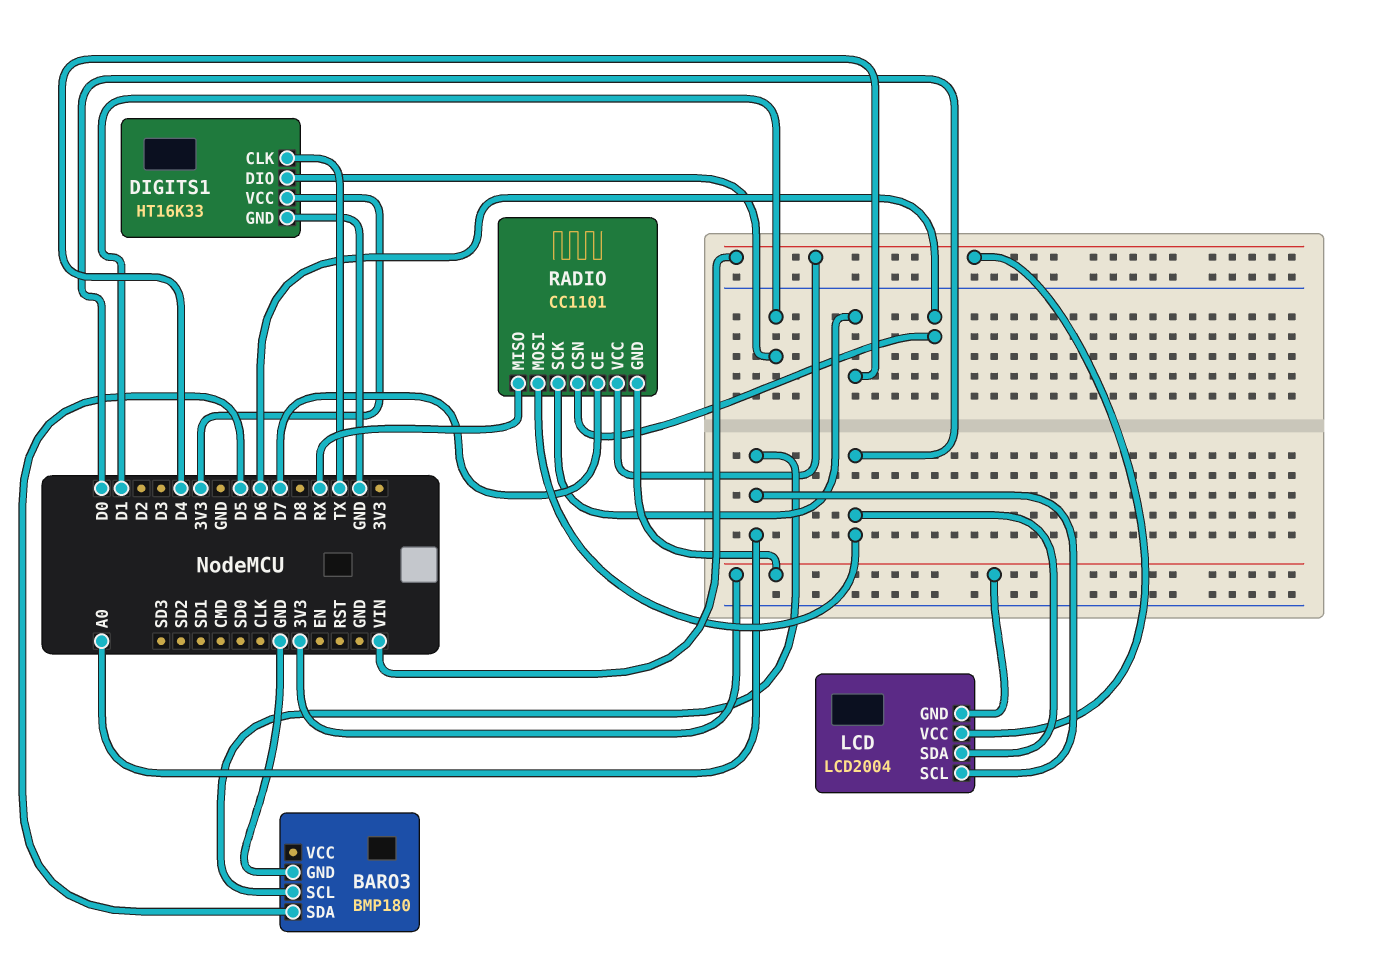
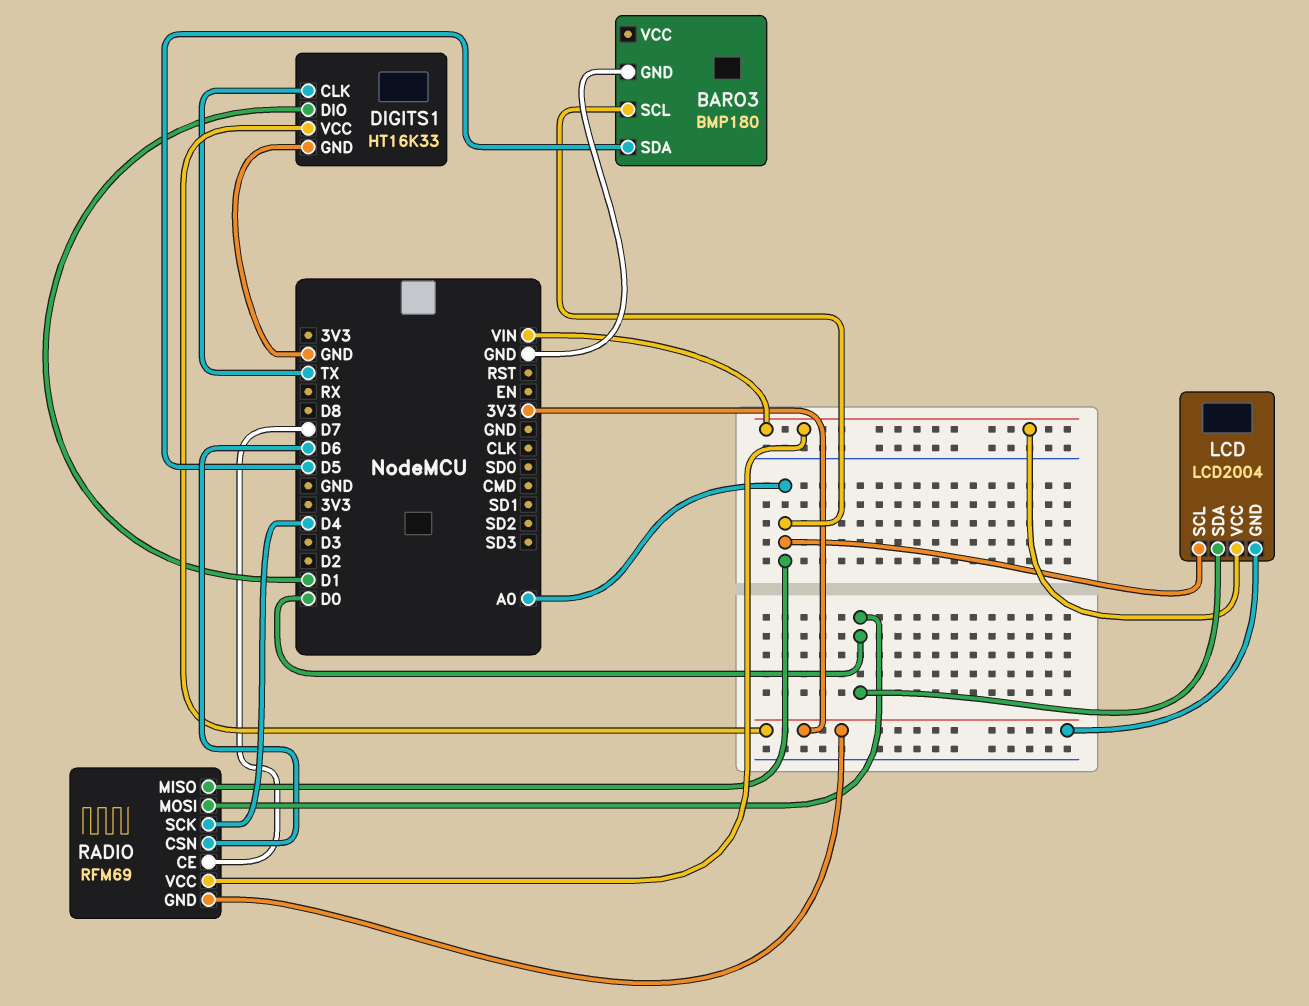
RADIO: CC1101 -> RFM69
RADIO pin MISO: RX -> A0

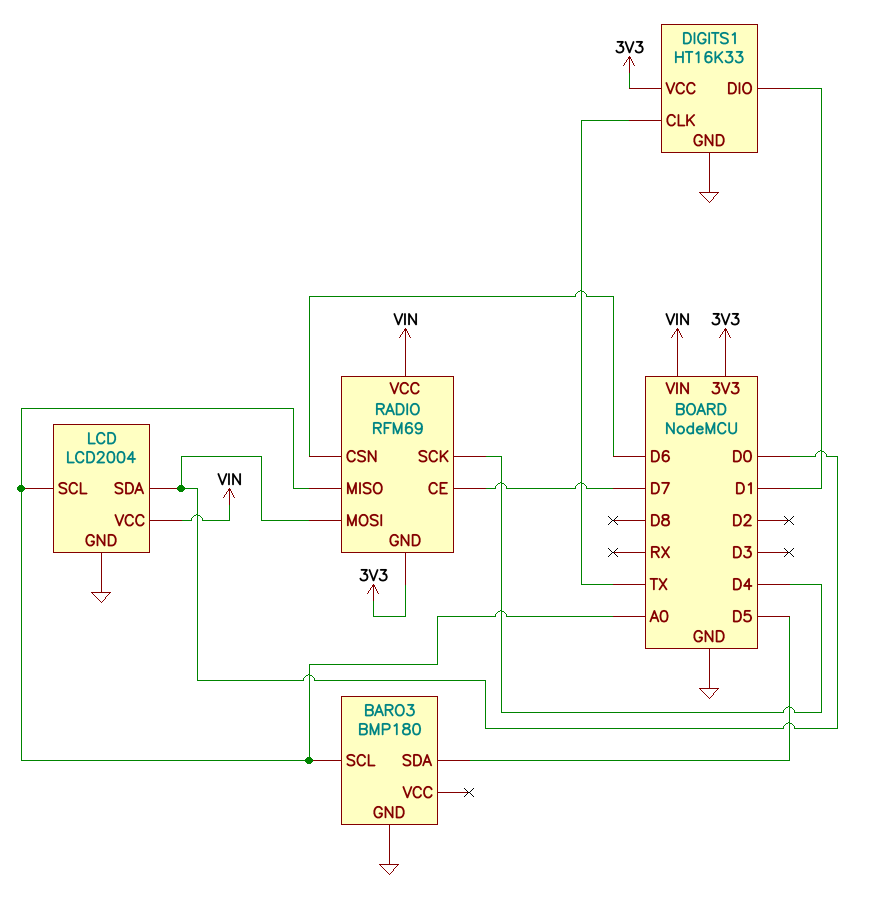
LCD pin GND: 3V3 -> GND

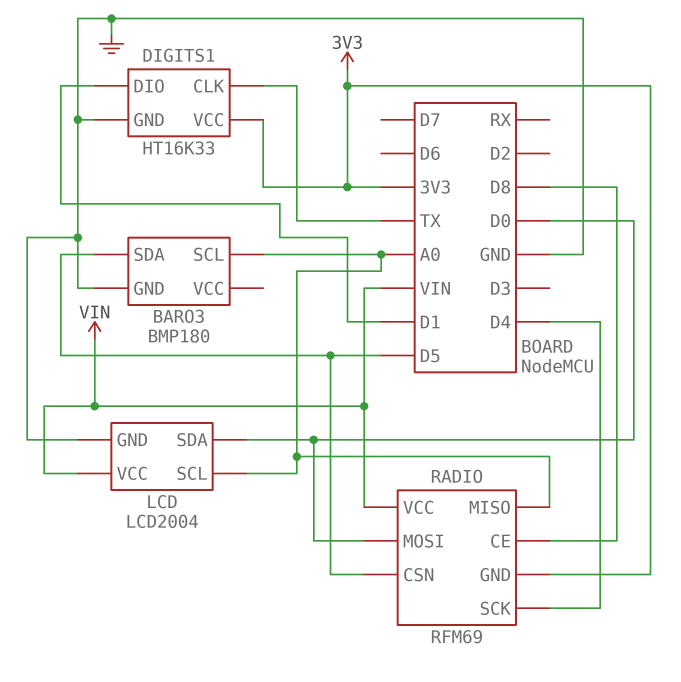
RADIO pin CE: D7 -> D8
RADIO pin CSN: D6 -> D5

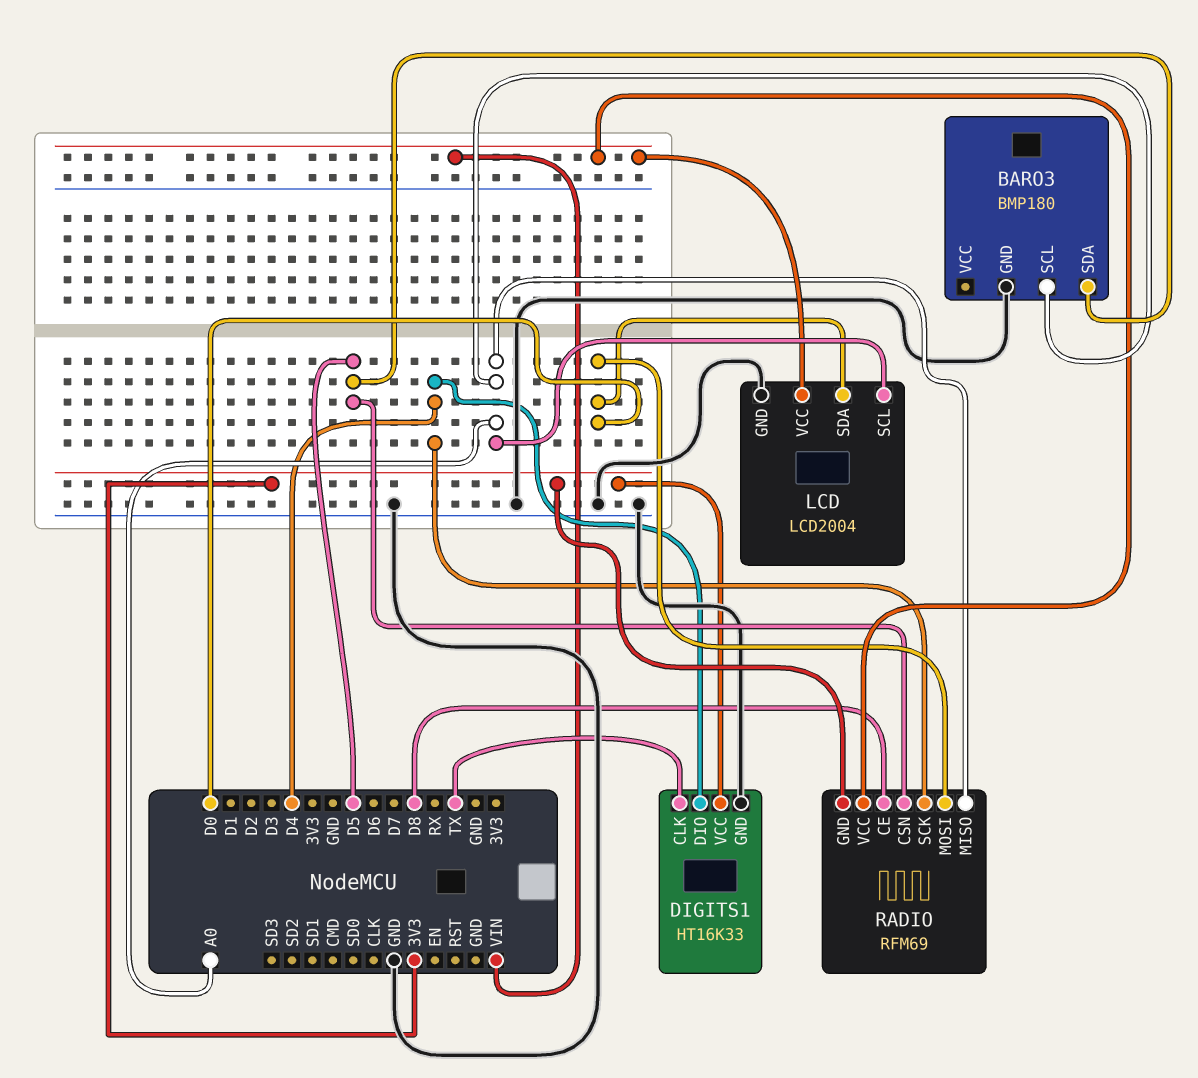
DIGITS1 pin DIO: D1 -> D4

